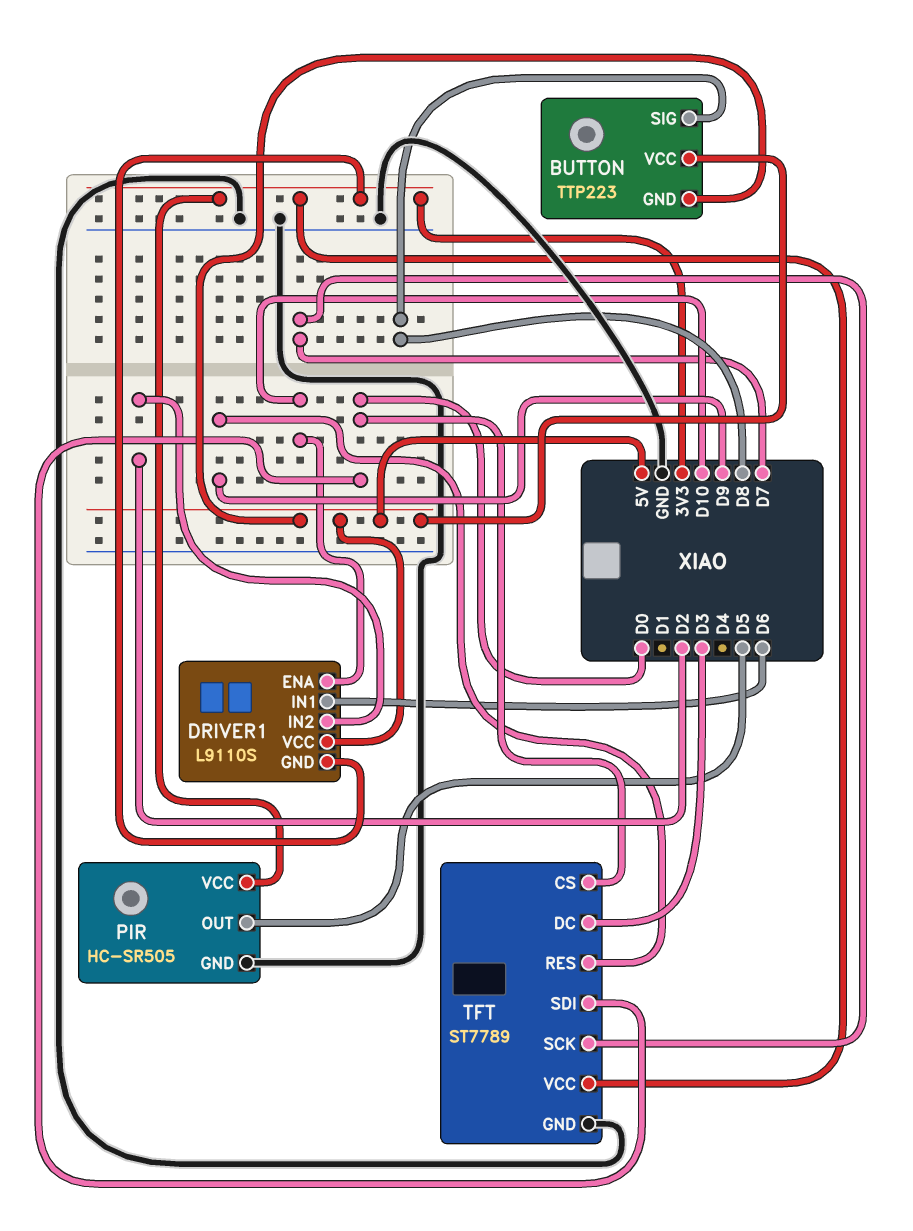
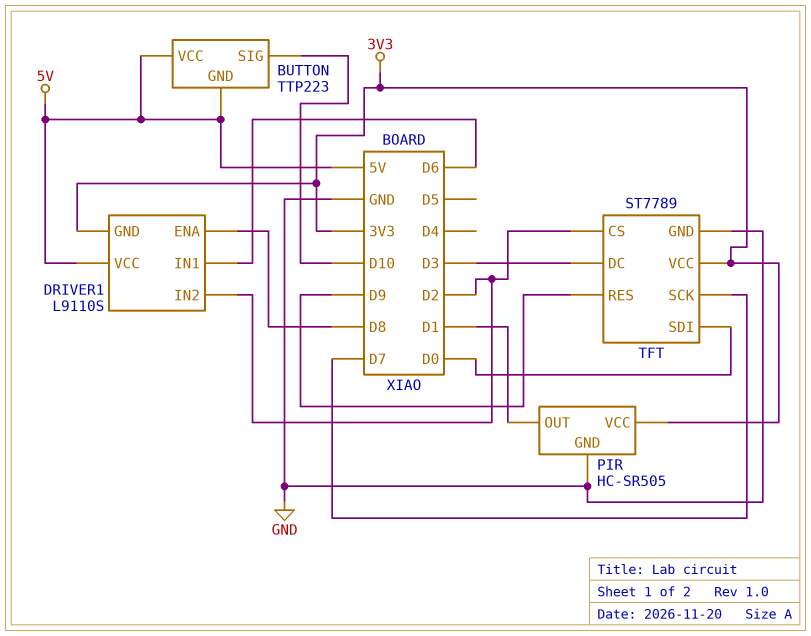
BUTTON pin SIG: D8 -> D10
DRIVER1 pin ENA: D10 -> D8
PIR pin OUT: D5 -> D1
TFT pin CS: D0 -> D2

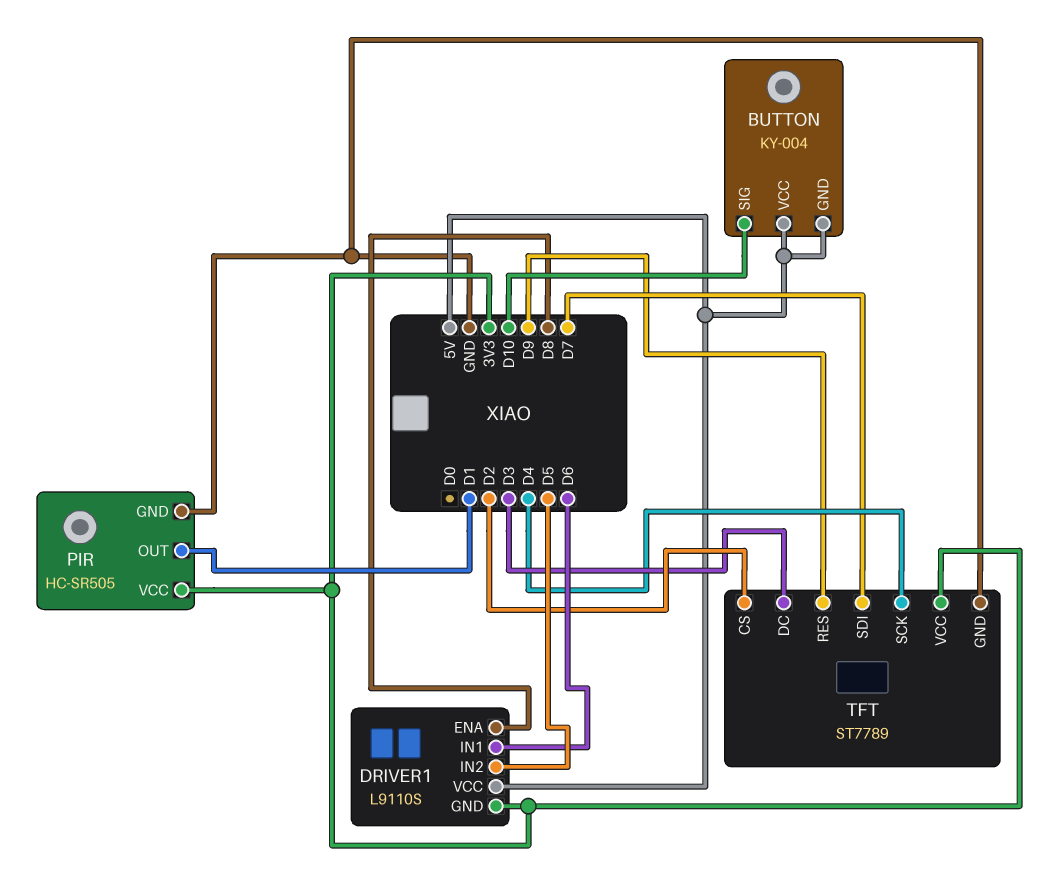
BUTTON: TTP223 -> KY-004
DRIVER1 pin IN2: D2 -> D5
TFT pin SCK: D7 -> D4
TFT pin SDI: D0 -> D7

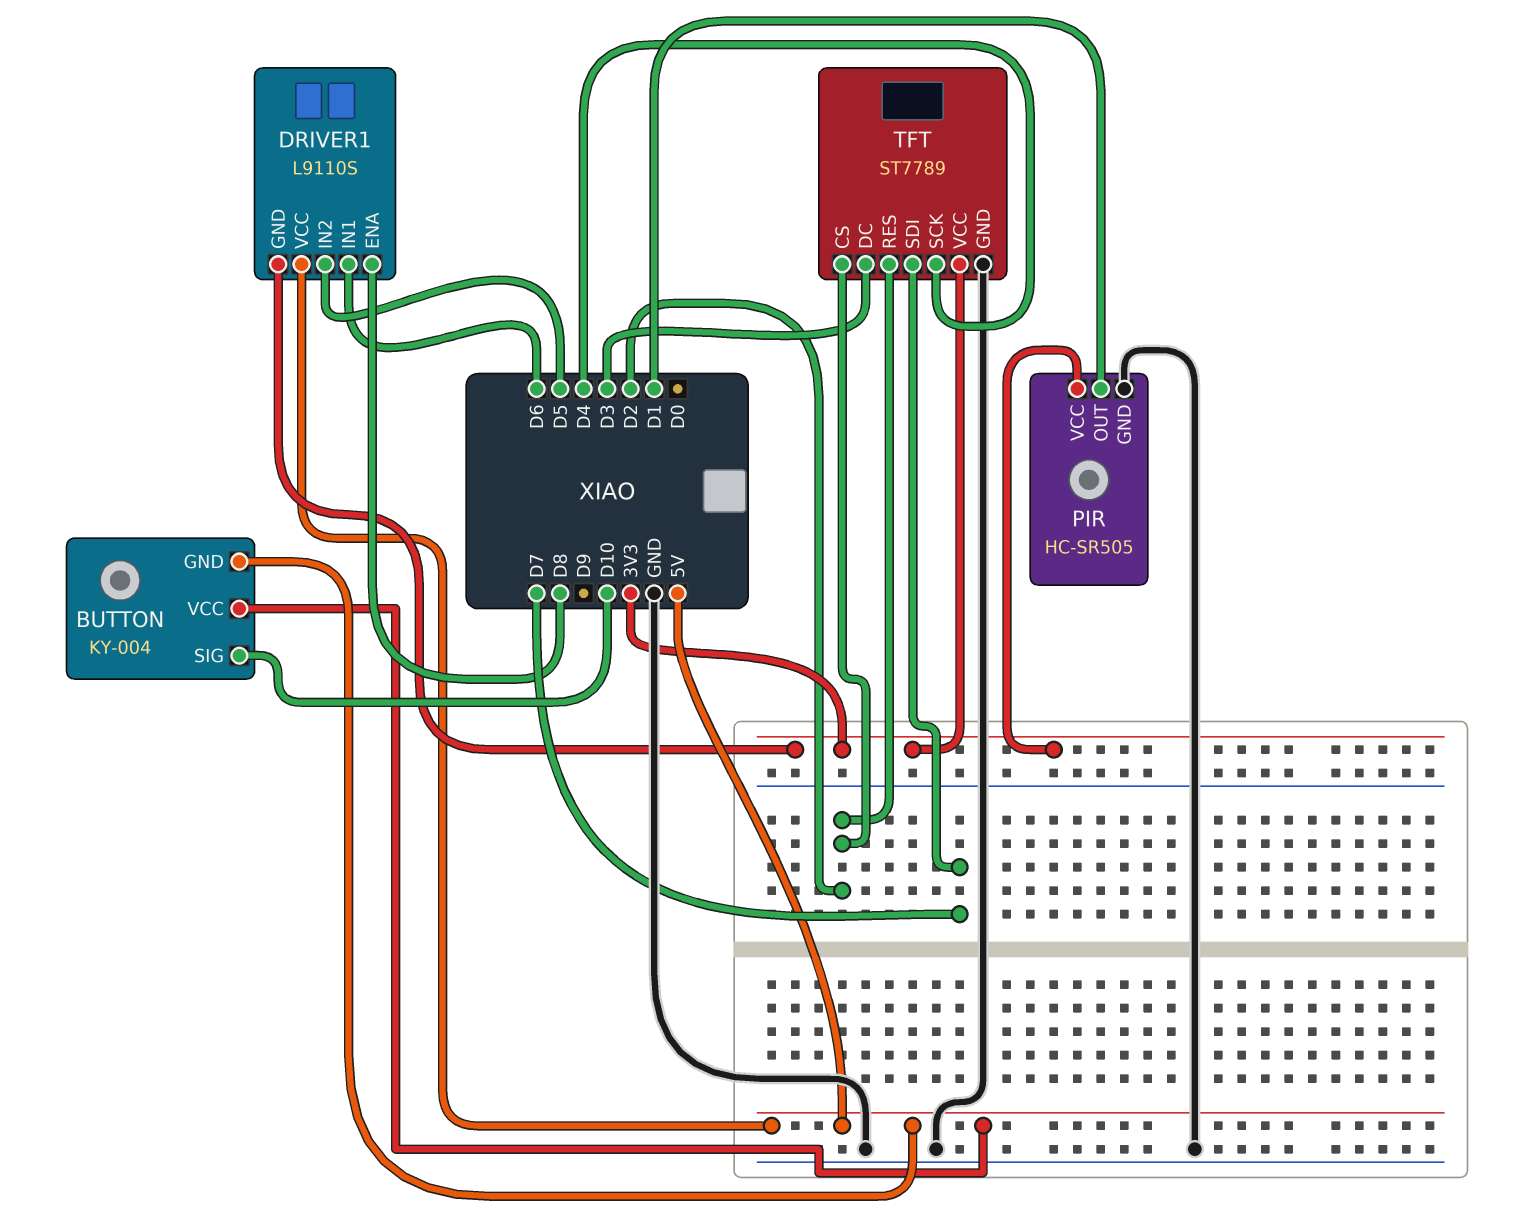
TFT pin RES: D9 -> D2

